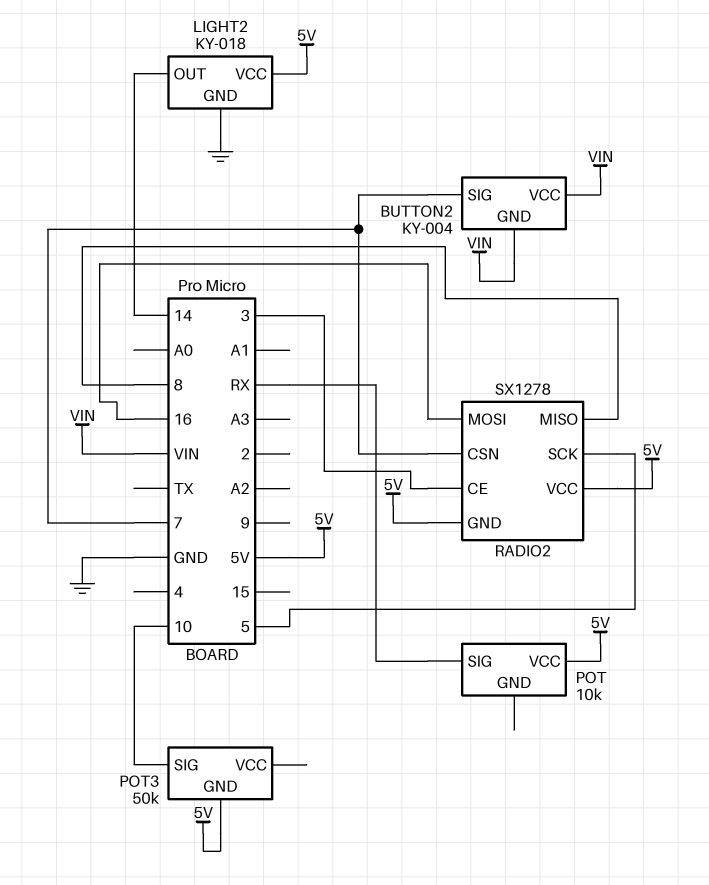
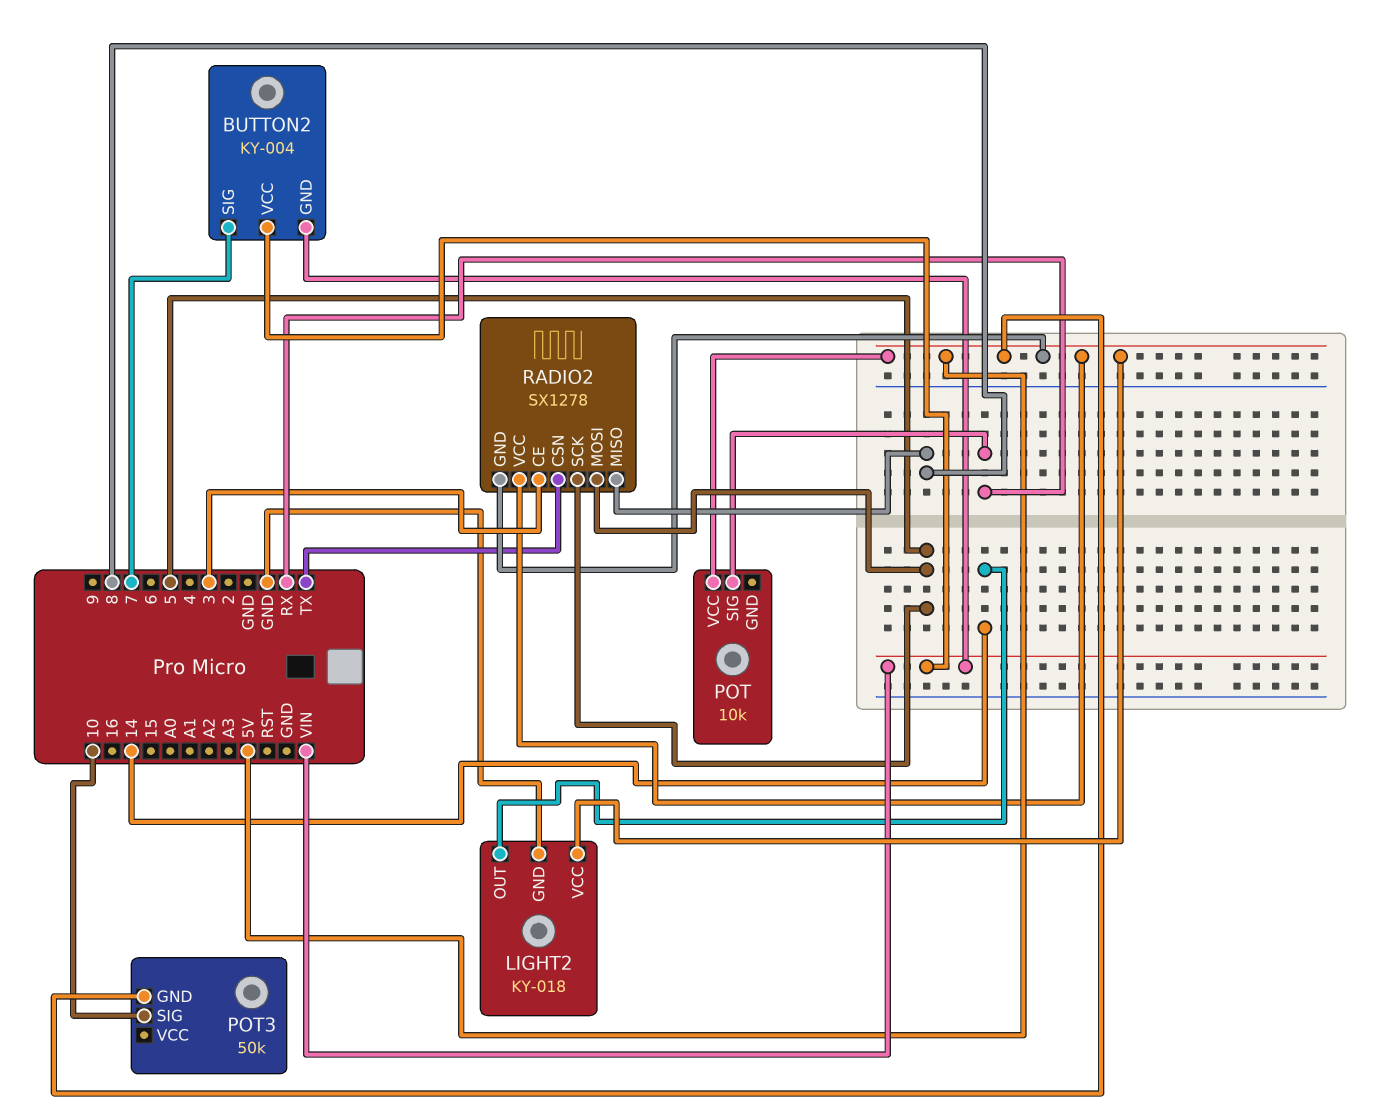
RADIO2 pin CSN: 7 -> TX
RADIO2 pin MOSI: 16 -> 5

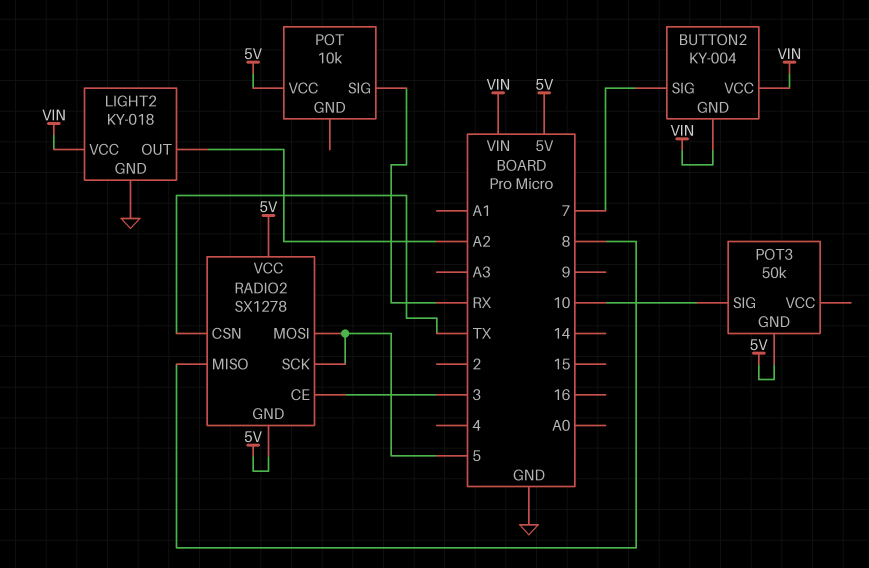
LIGHT2 pin OUT: 14 -> A2
LIGHT2 pin VCC: 5V -> VIN

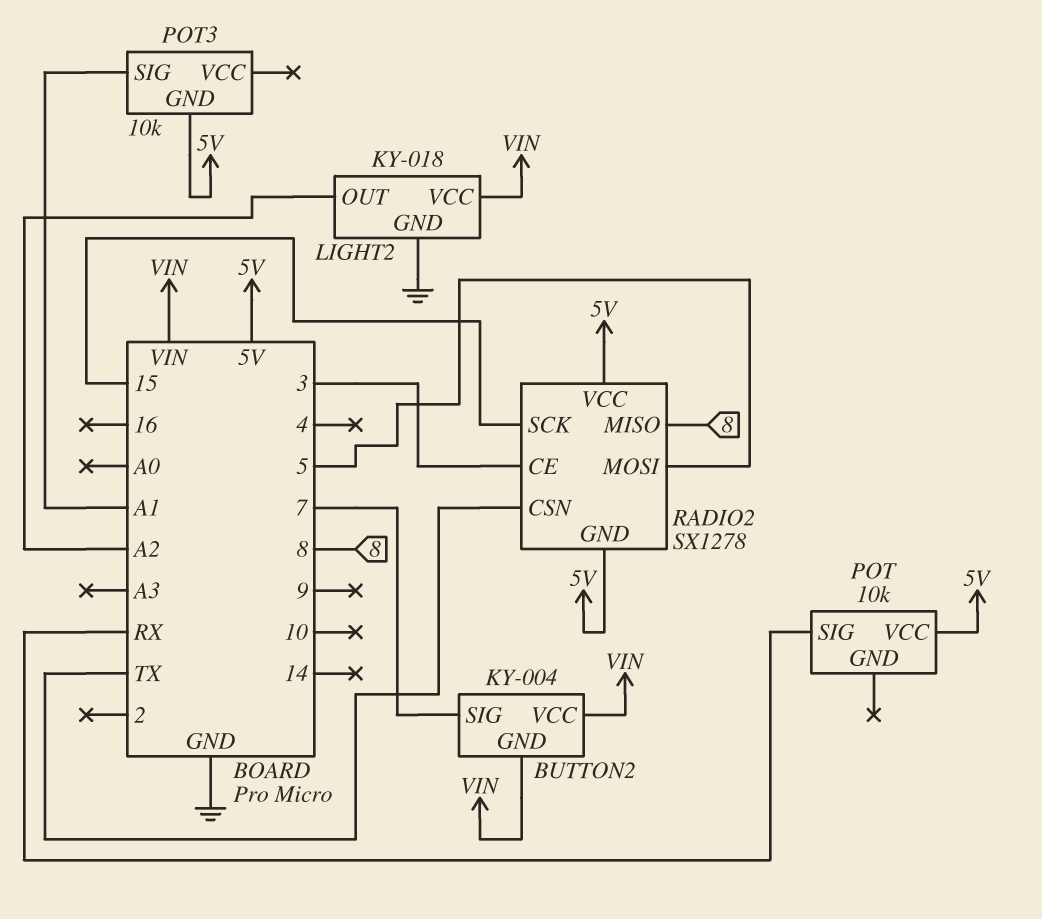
POT3: 50k -> 10k
POT3 pin SIG: 10 -> A1
RADIO2 pin SCK: 5 -> 15

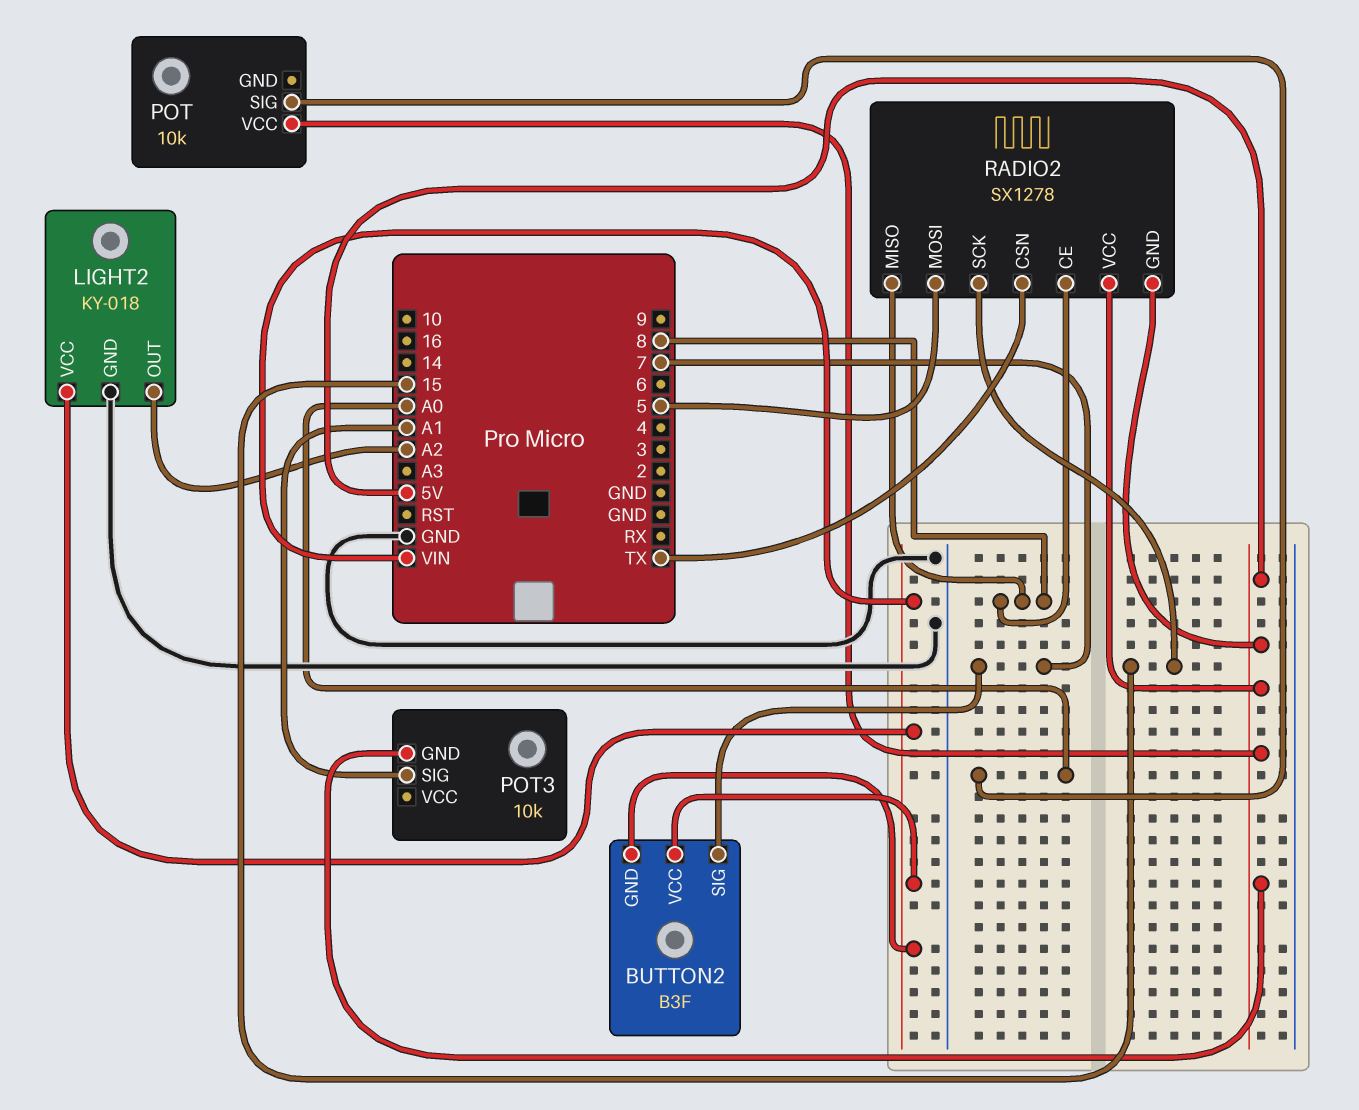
BUTTON2: KY-004 -> B3F
POT pin SIG: RX -> A0
RADIO2 pin CE: 3 -> 8

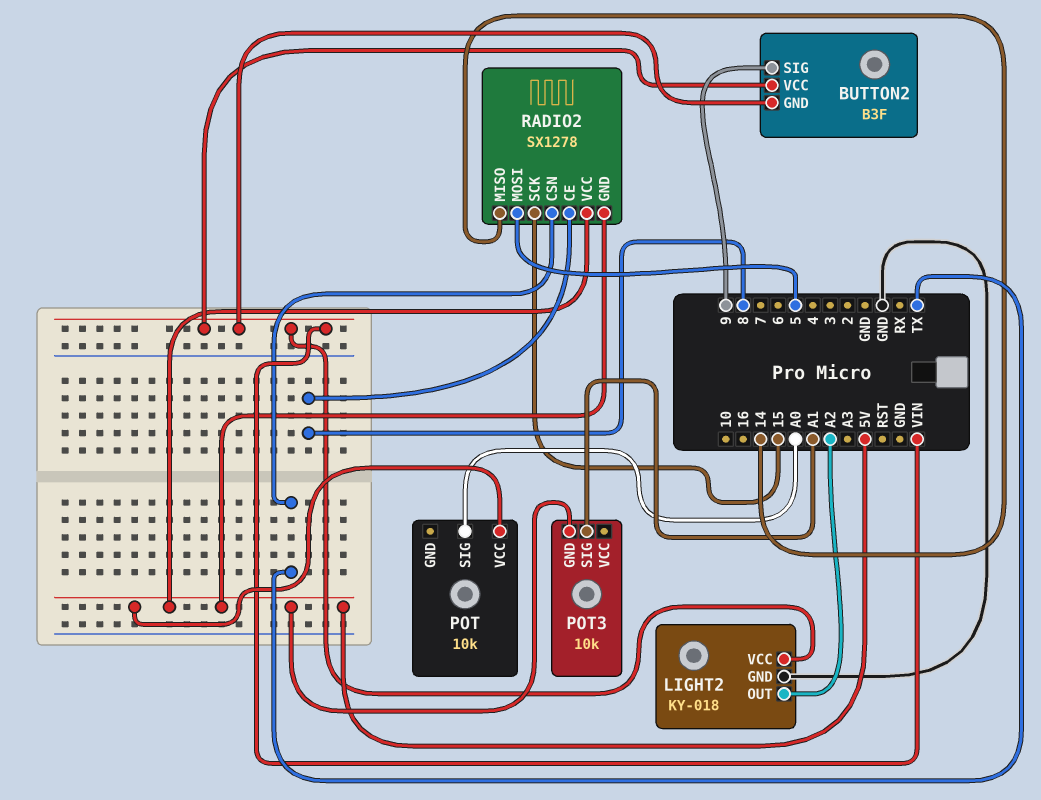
BUTTON2 pin SIG: 7 -> 9
RADIO2 pin MISO: 8 -> 14

